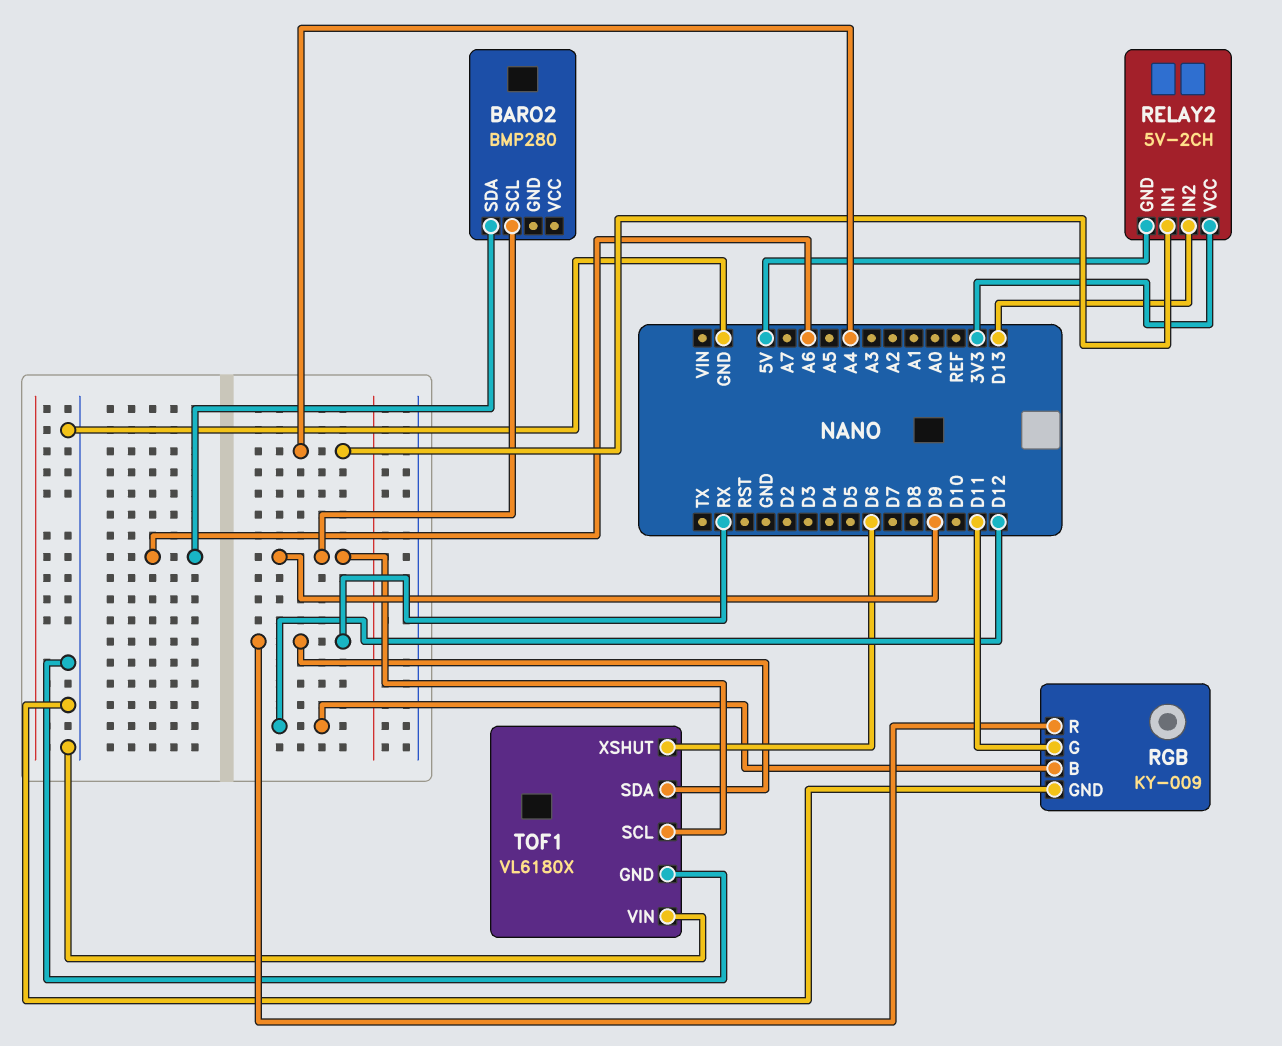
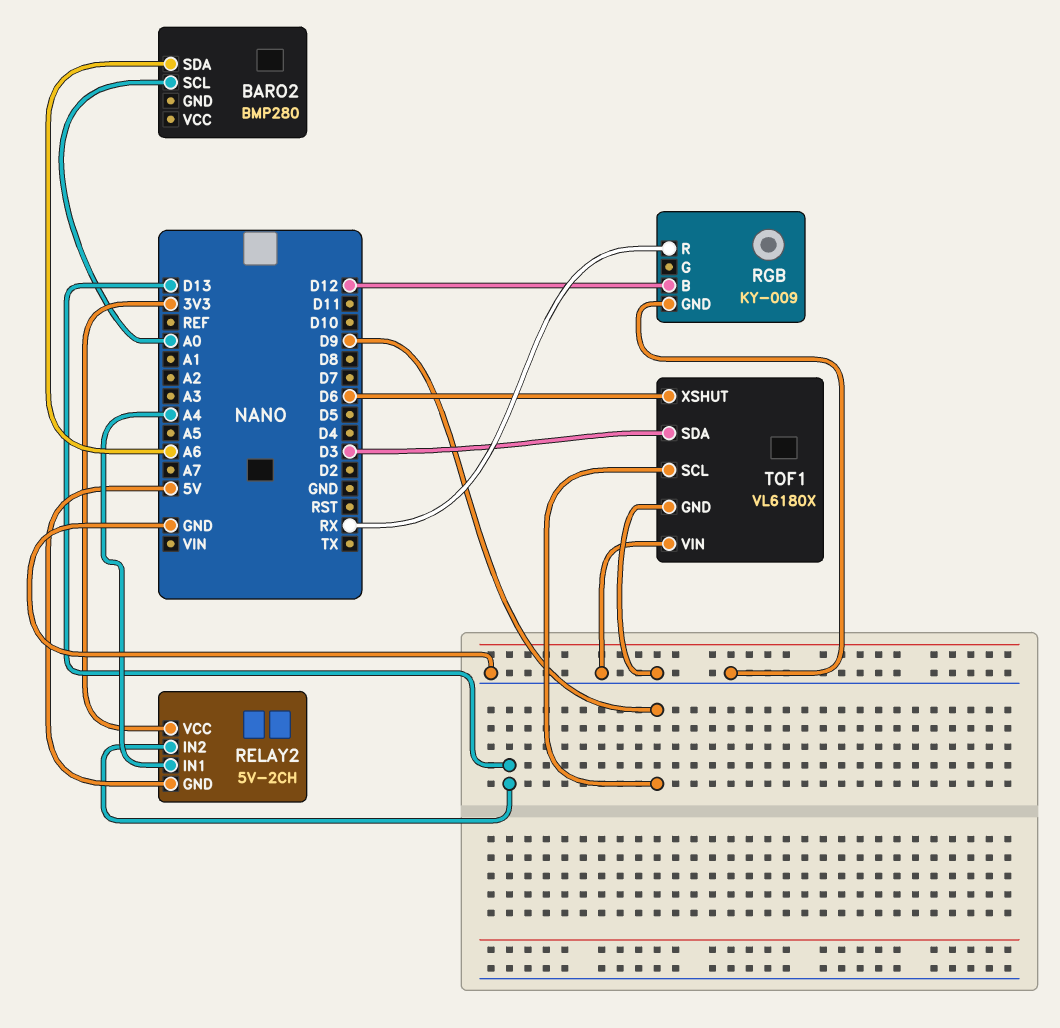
BARO2 pin SCL: D9 -> A0
RGB pin G: D11 -> none
TOF1 pin SDA: RX -> D3

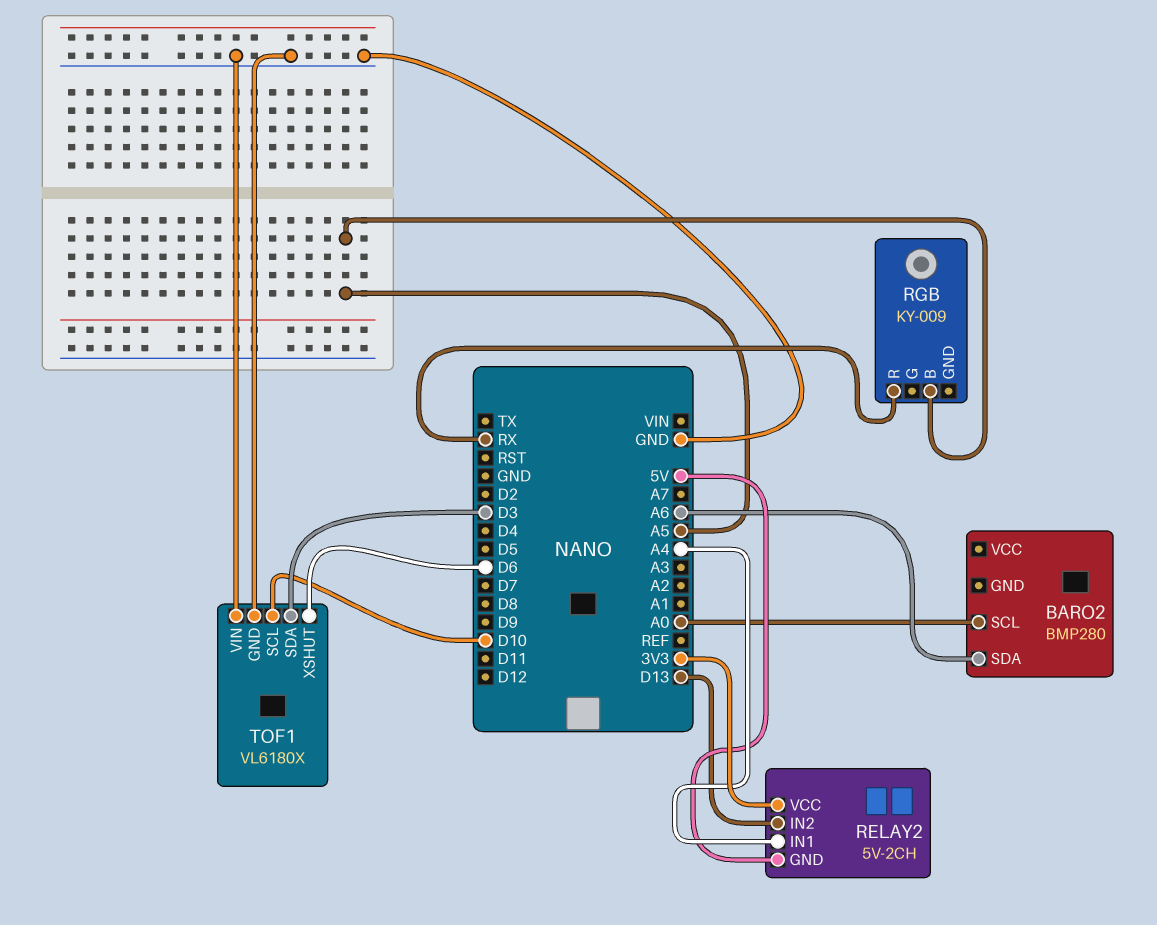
RGB pin B: D12 -> A5
RGB pin GND: GND -> none
TOF1 pin SCL: D9 -> D10

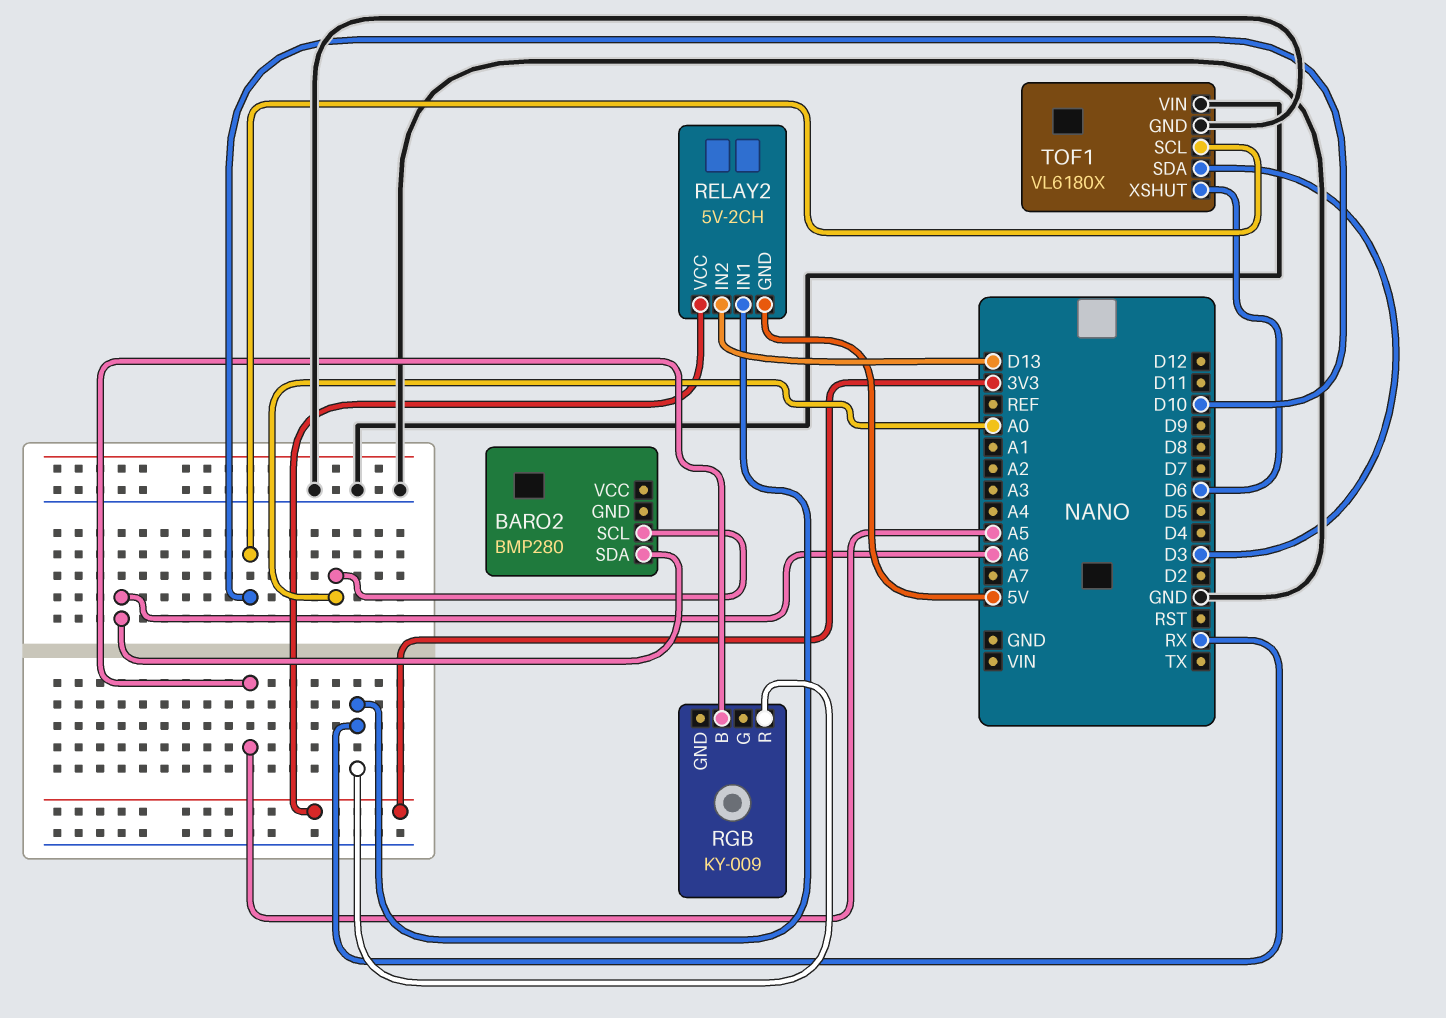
RELAY2 pin IN1: A4 -> RX

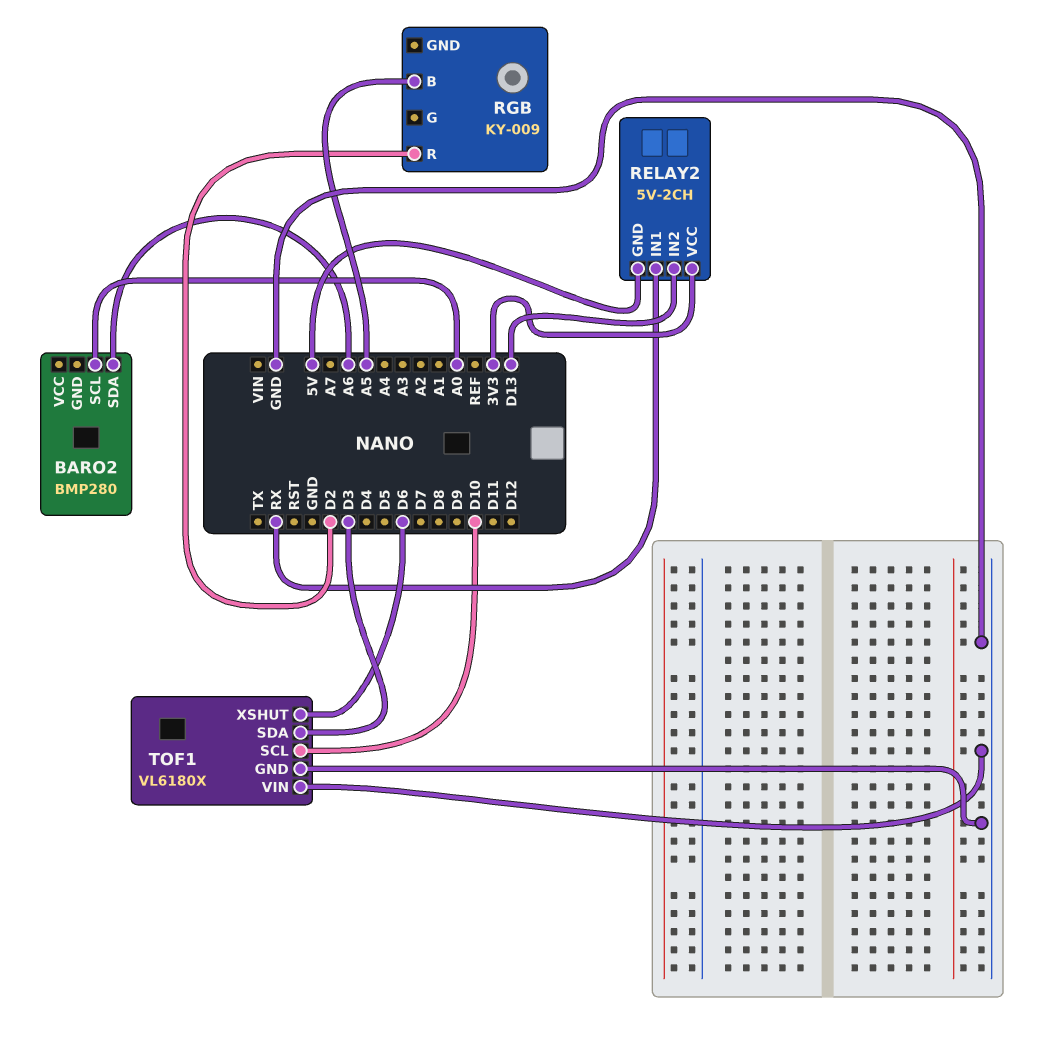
RGB pin R: RX -> D2

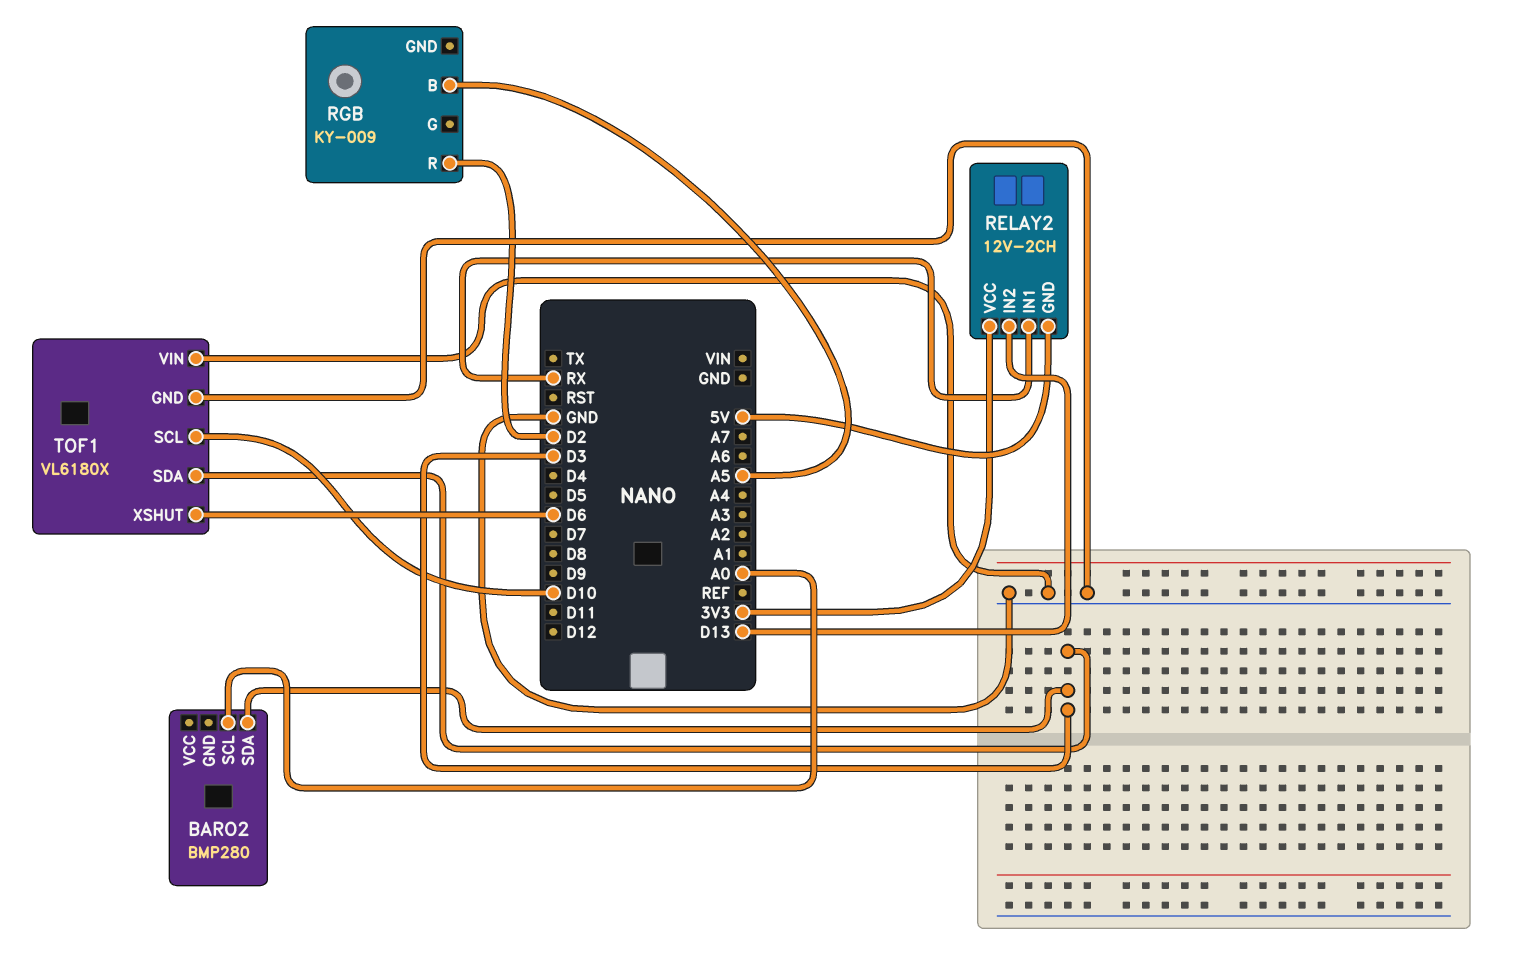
BARO2 pin SDA: A6 -> D3
RELAY2: 5V-2CH -> 12V-2CH

